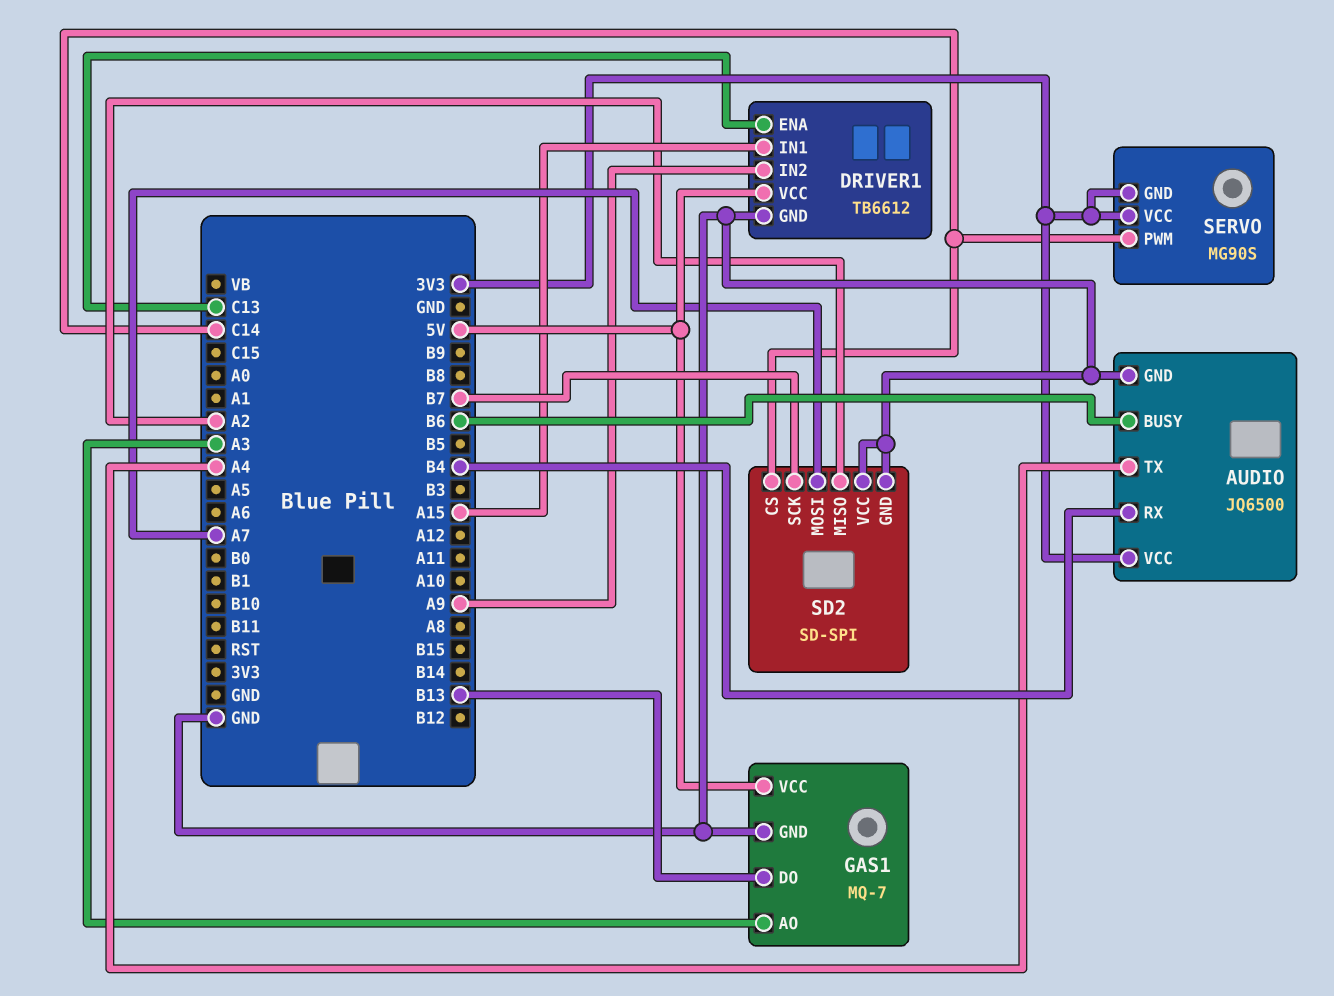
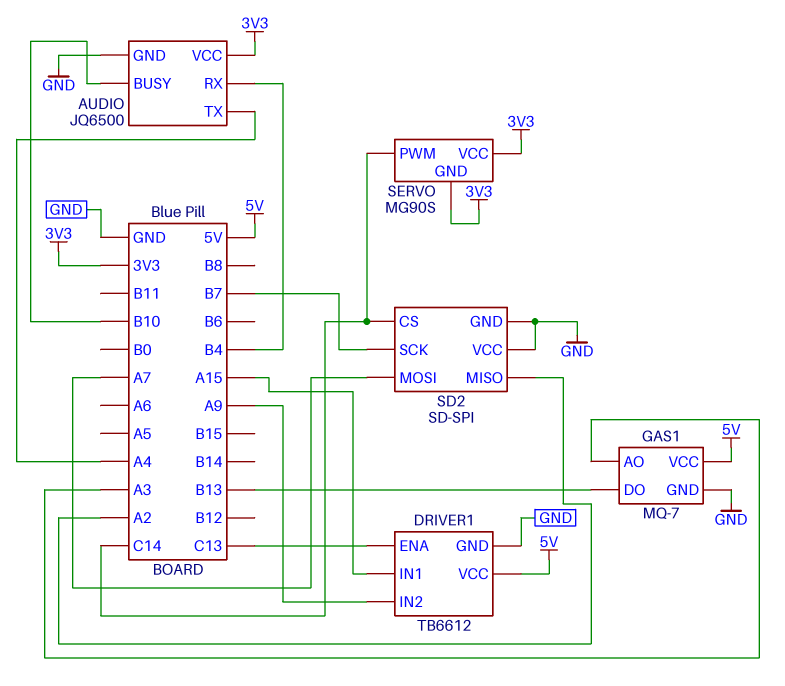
AUDIO pin BUSY: B6 -> B10

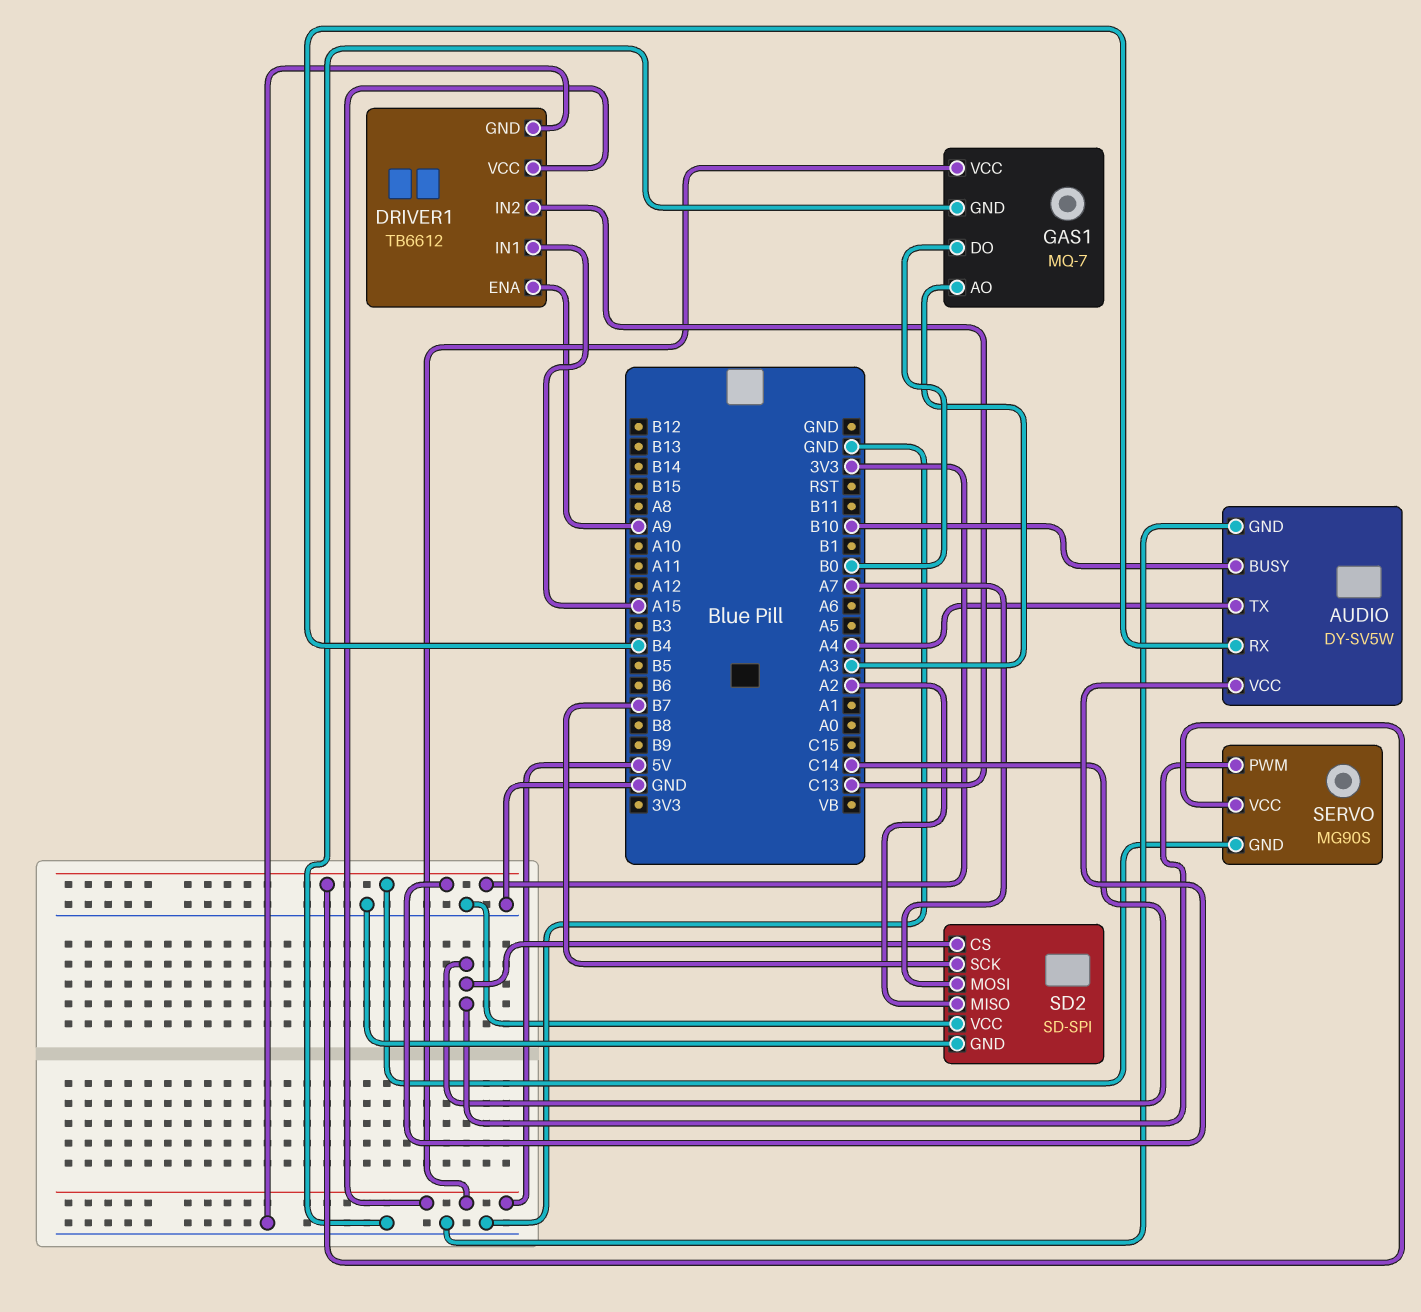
AUDIO: JQ6500 -> DY-SV5W
DRIVER1 pin ENA: C13 -> A9
DRIVER1 pin IN2: A9 -> C13
GAS1 pin DO: B13 -> B0

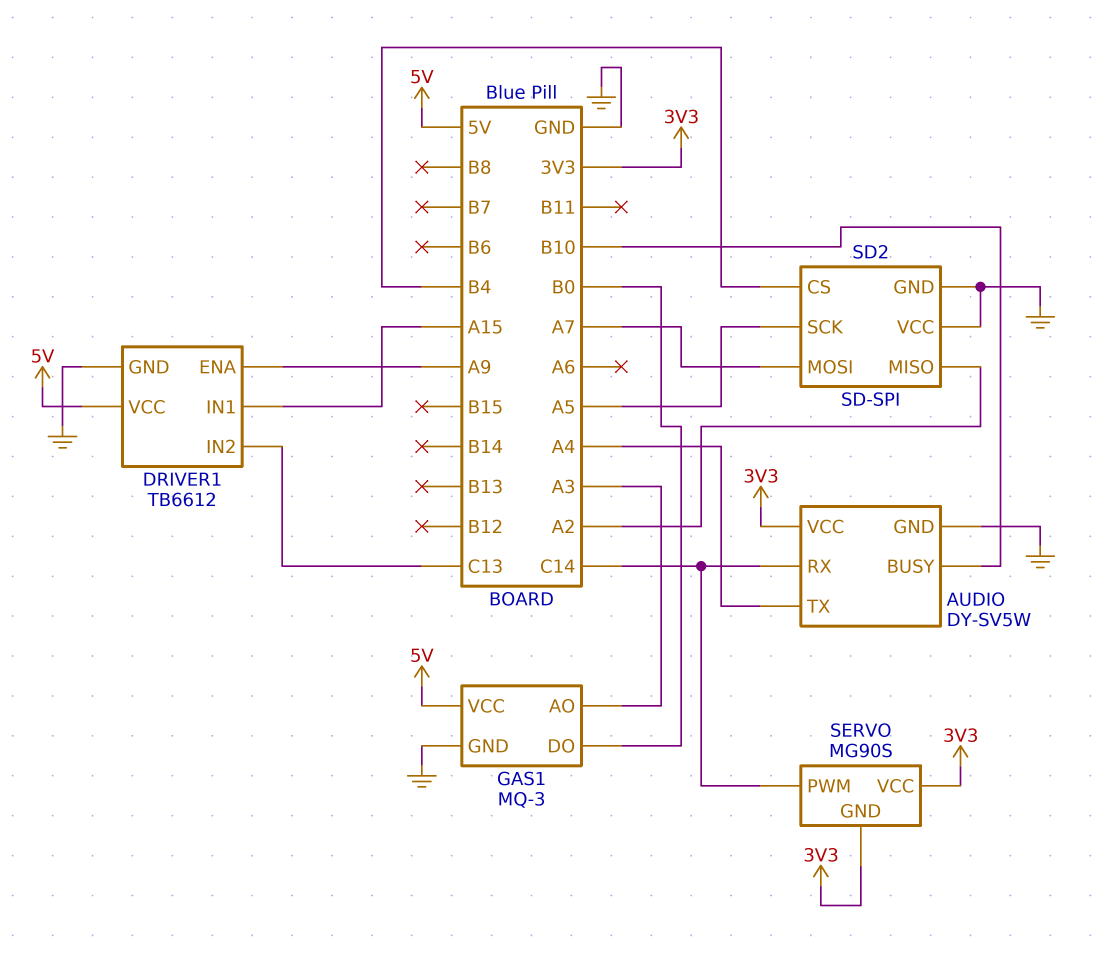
AUDIO pin RX: B4 -> C14
GAS1: MQ-7 -> MQ-3
SD2 pin CS: C14 -> B4
SD2 pin SCK: B7 -> A5

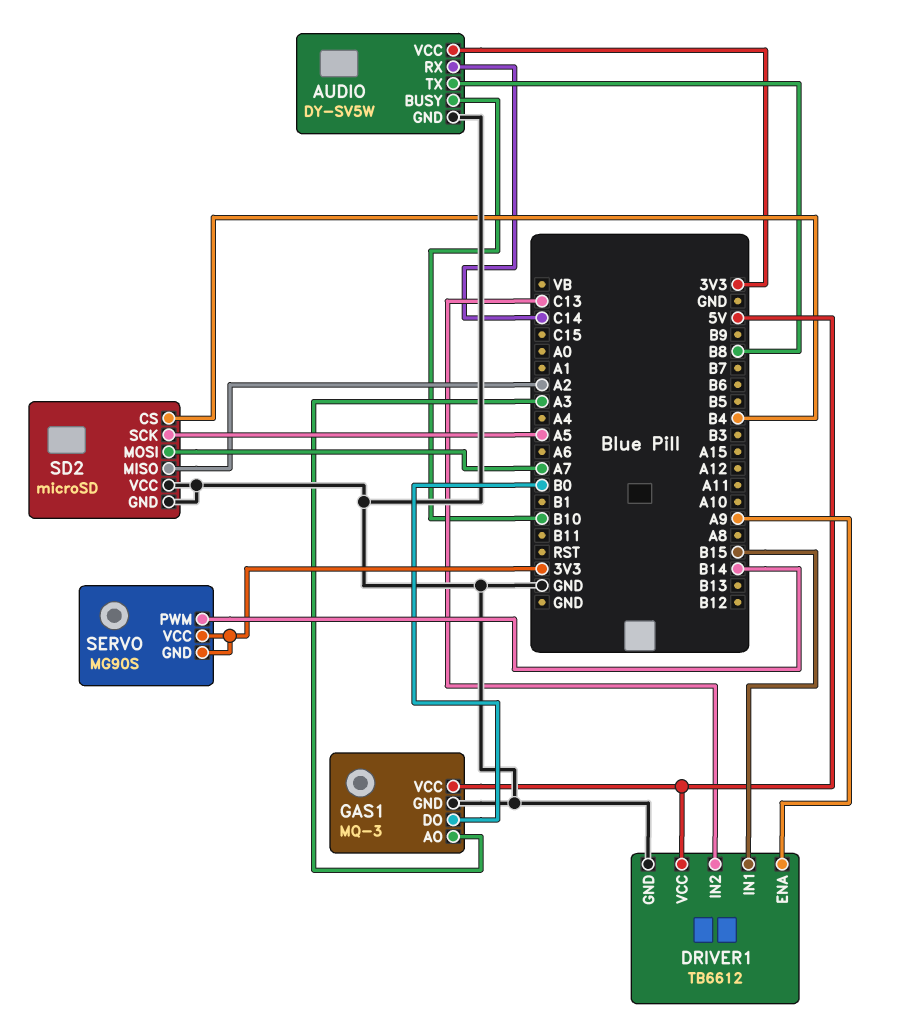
AUDIO pin TX: A4 -> B8
DRIVER1 pin IN1: A15 -> B15
SD2: SD-SPI -> microSD
SERVO pin PWM: C14 -> B14

